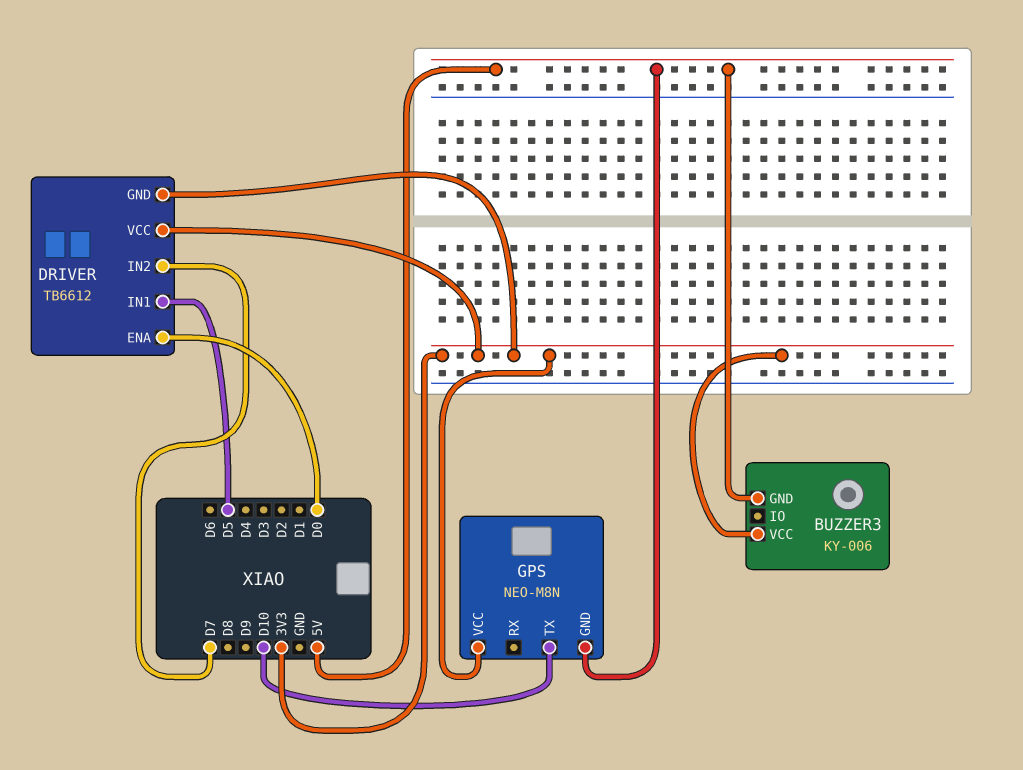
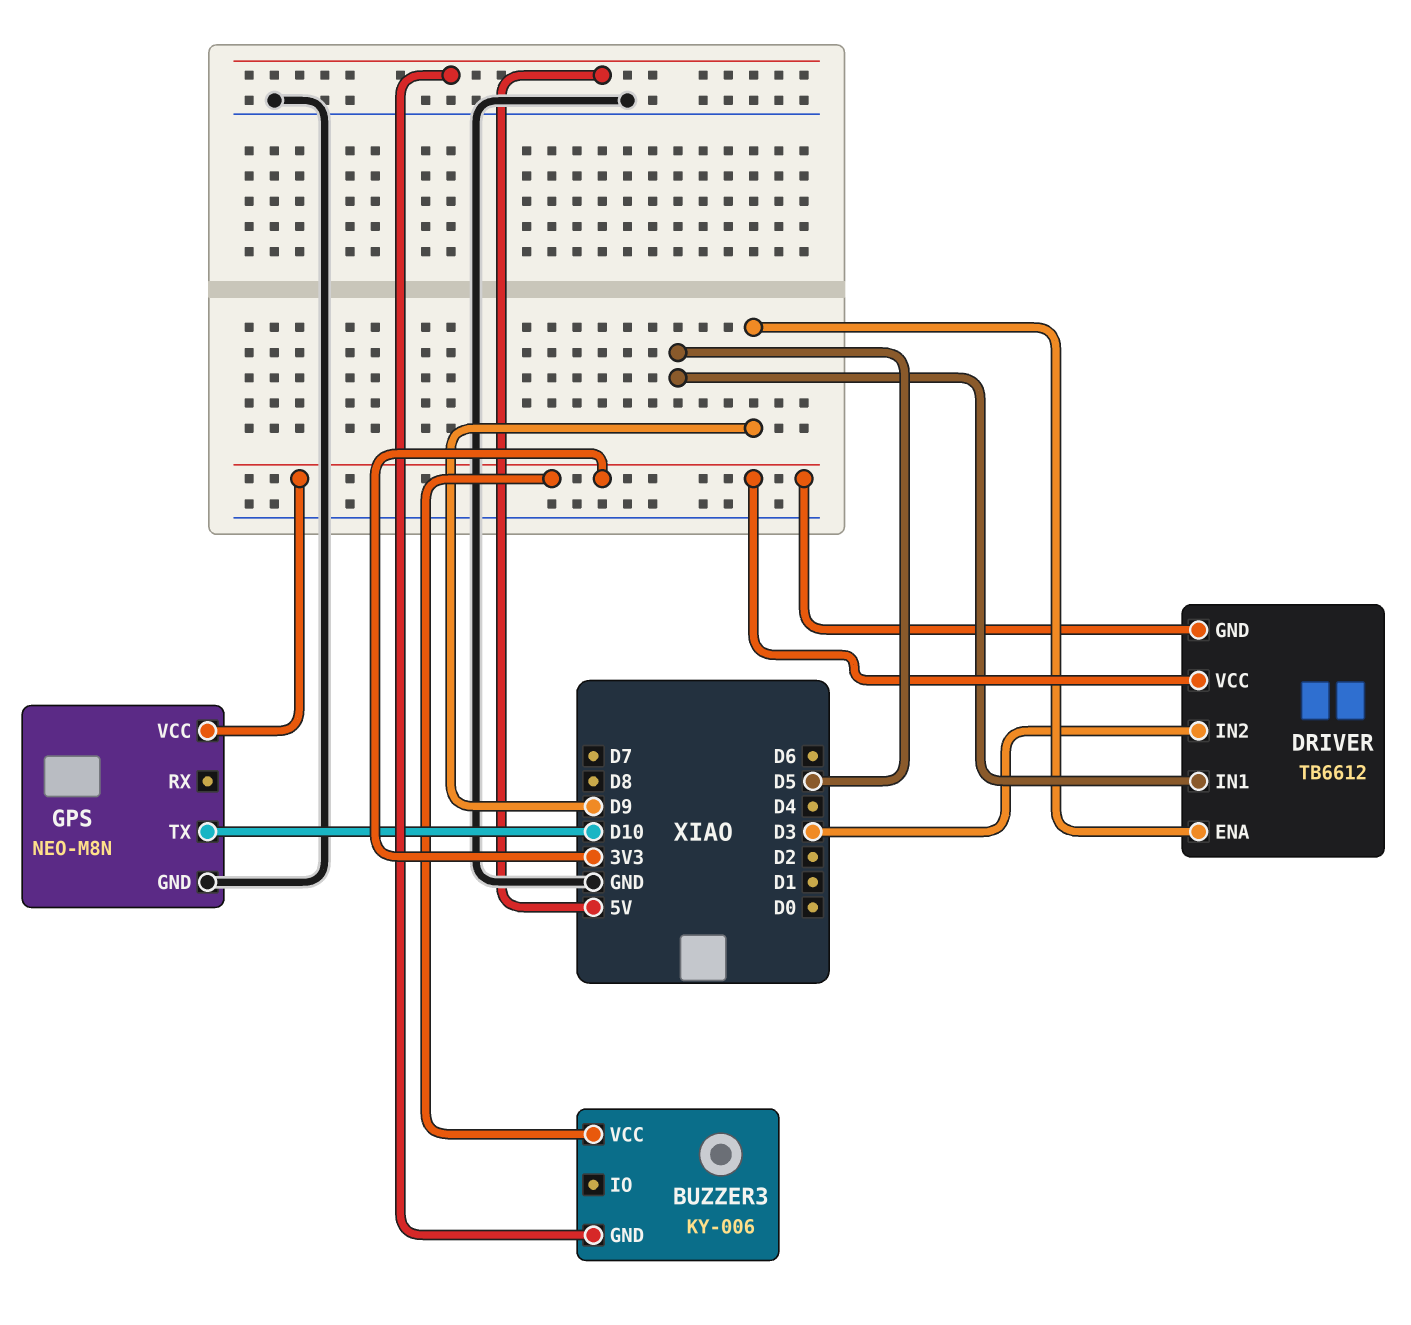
DRIVER pin ENA: D0 -> D9
DRIVER pin IN2: D7 -> D3
GPS pin GND: 5V -> GND

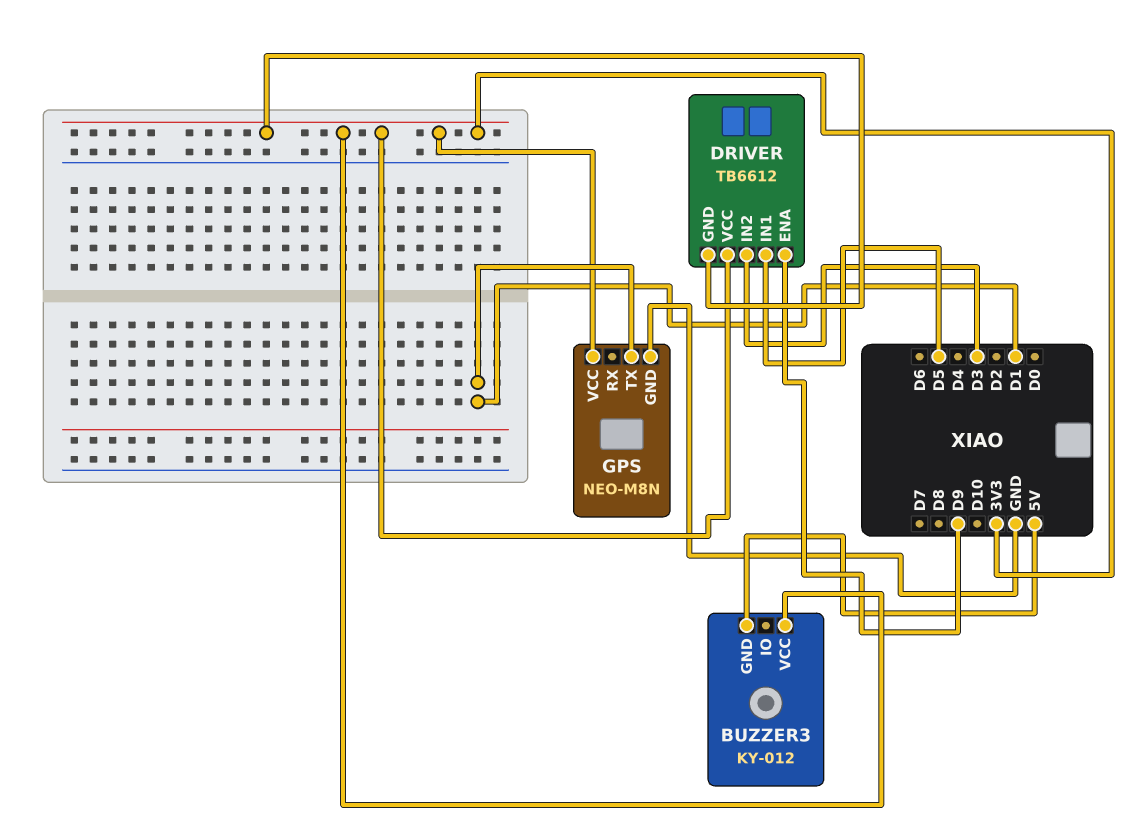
BUZZER3: KY-006 -> KY-012
GPS pin TX: D10 -> D1

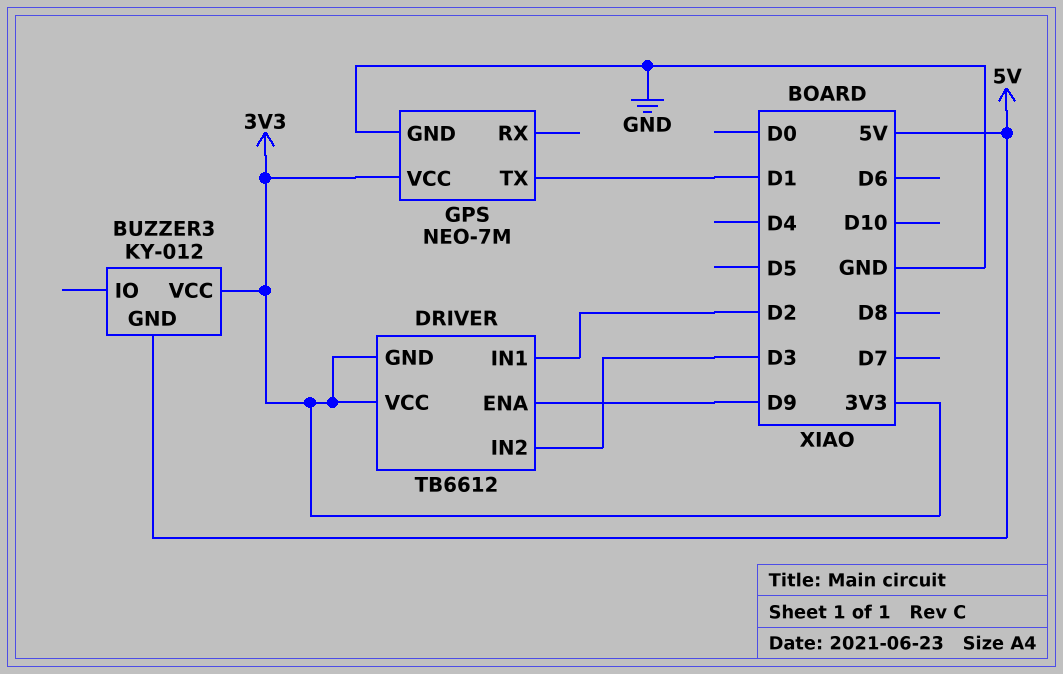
DRIVER pin IN1: D5 -> D2
GPS: NEO-M8N -> NEO-7M

